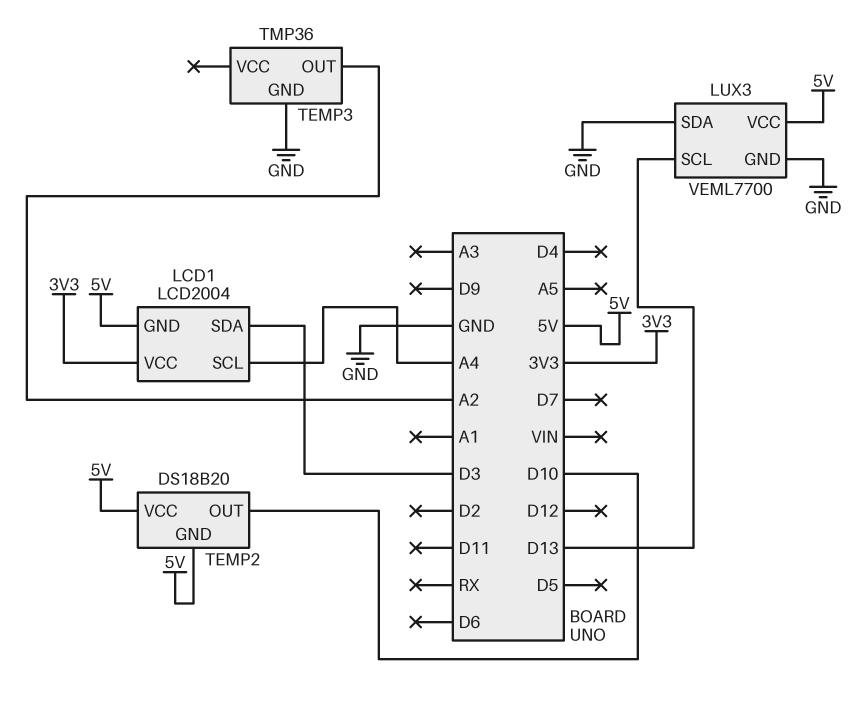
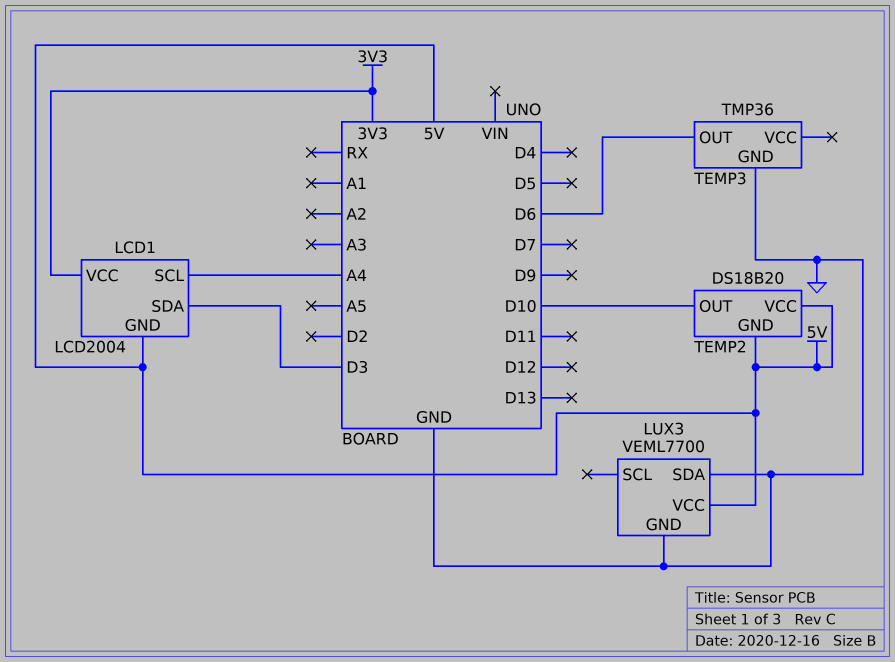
LUX3 pin SCL: D13 -> none
TEMP3 pin OUT: A2 -> D6

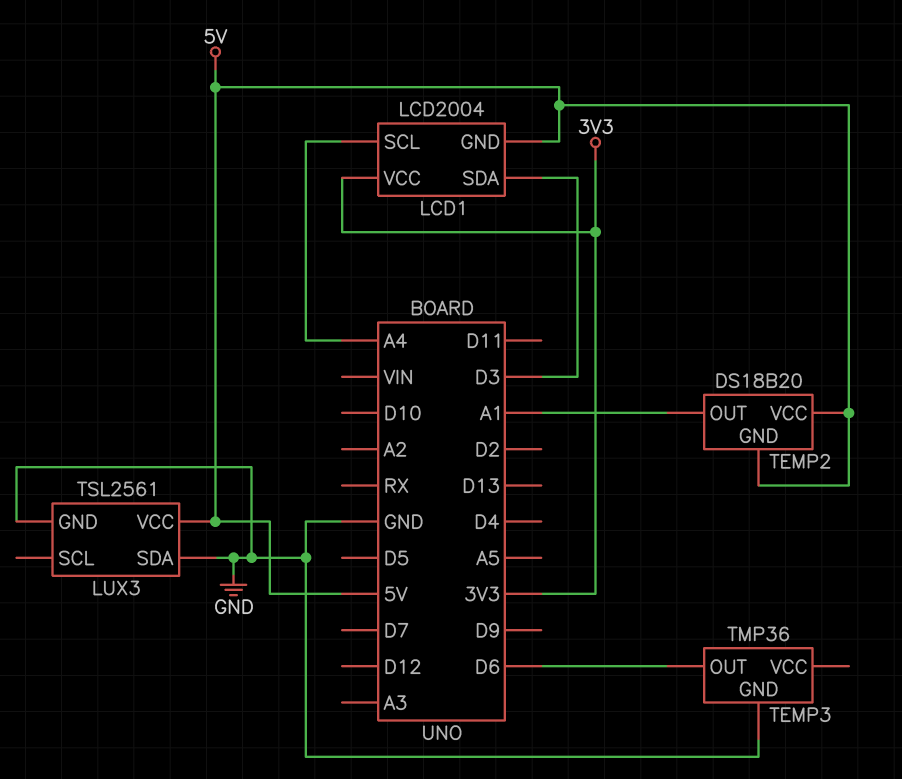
LUX3: VEML7700 -> TSL2561
TEMP2 pin OUT: D10 -> A1

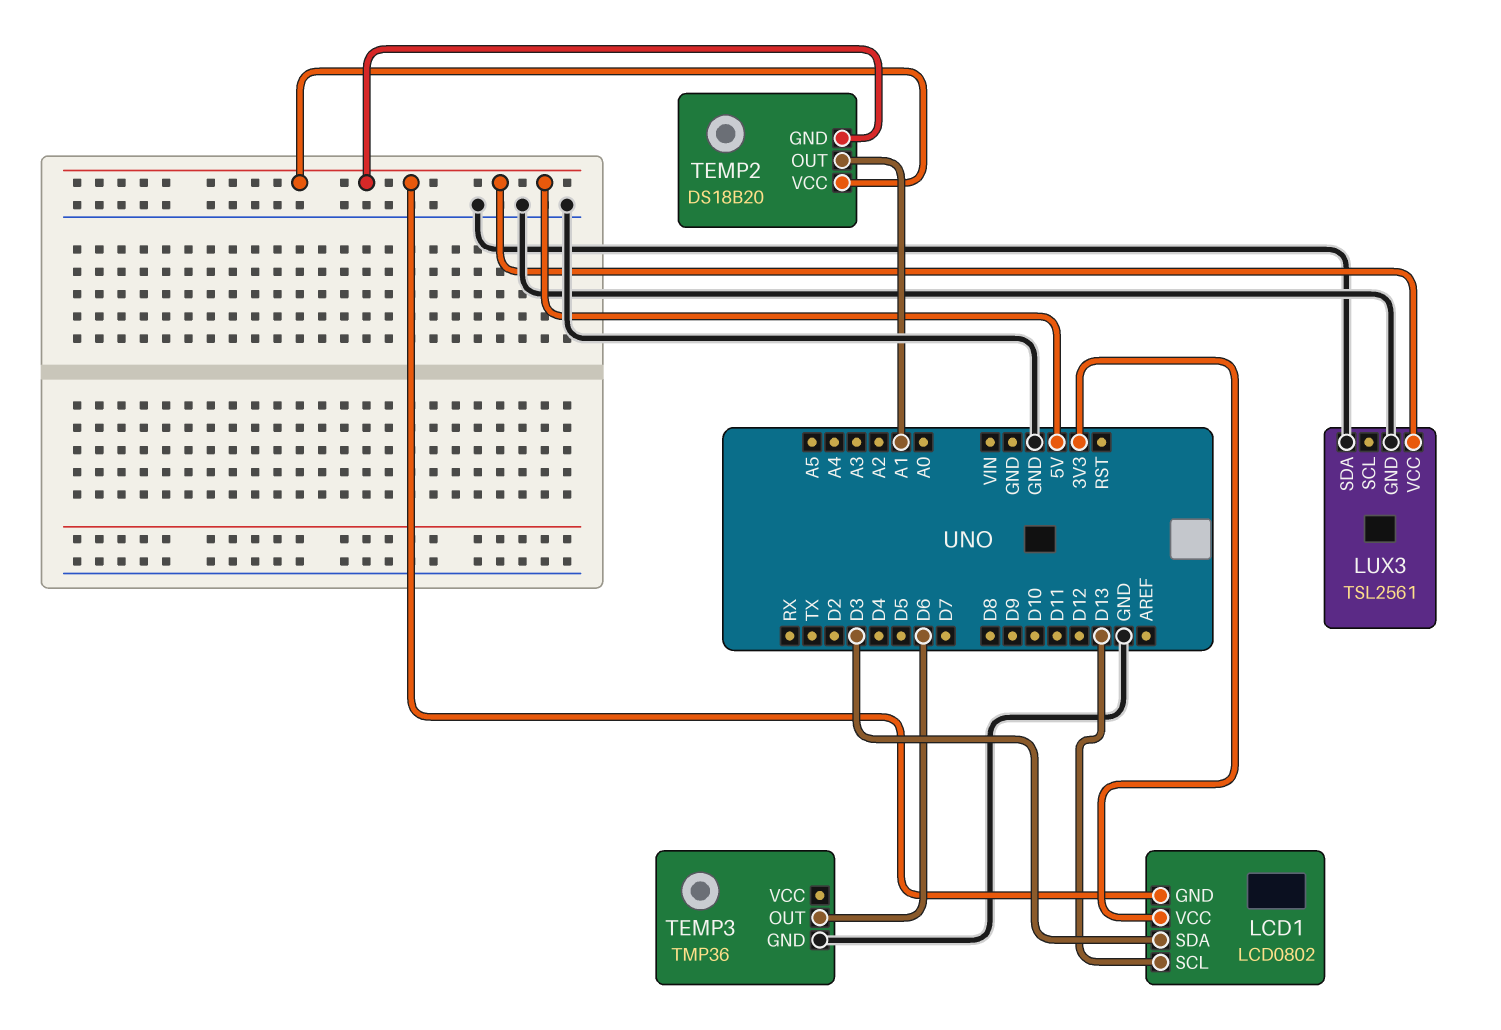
LCD1: LCD2004 -> LCD0802
LCD1 pin SCL: A4 -> D13

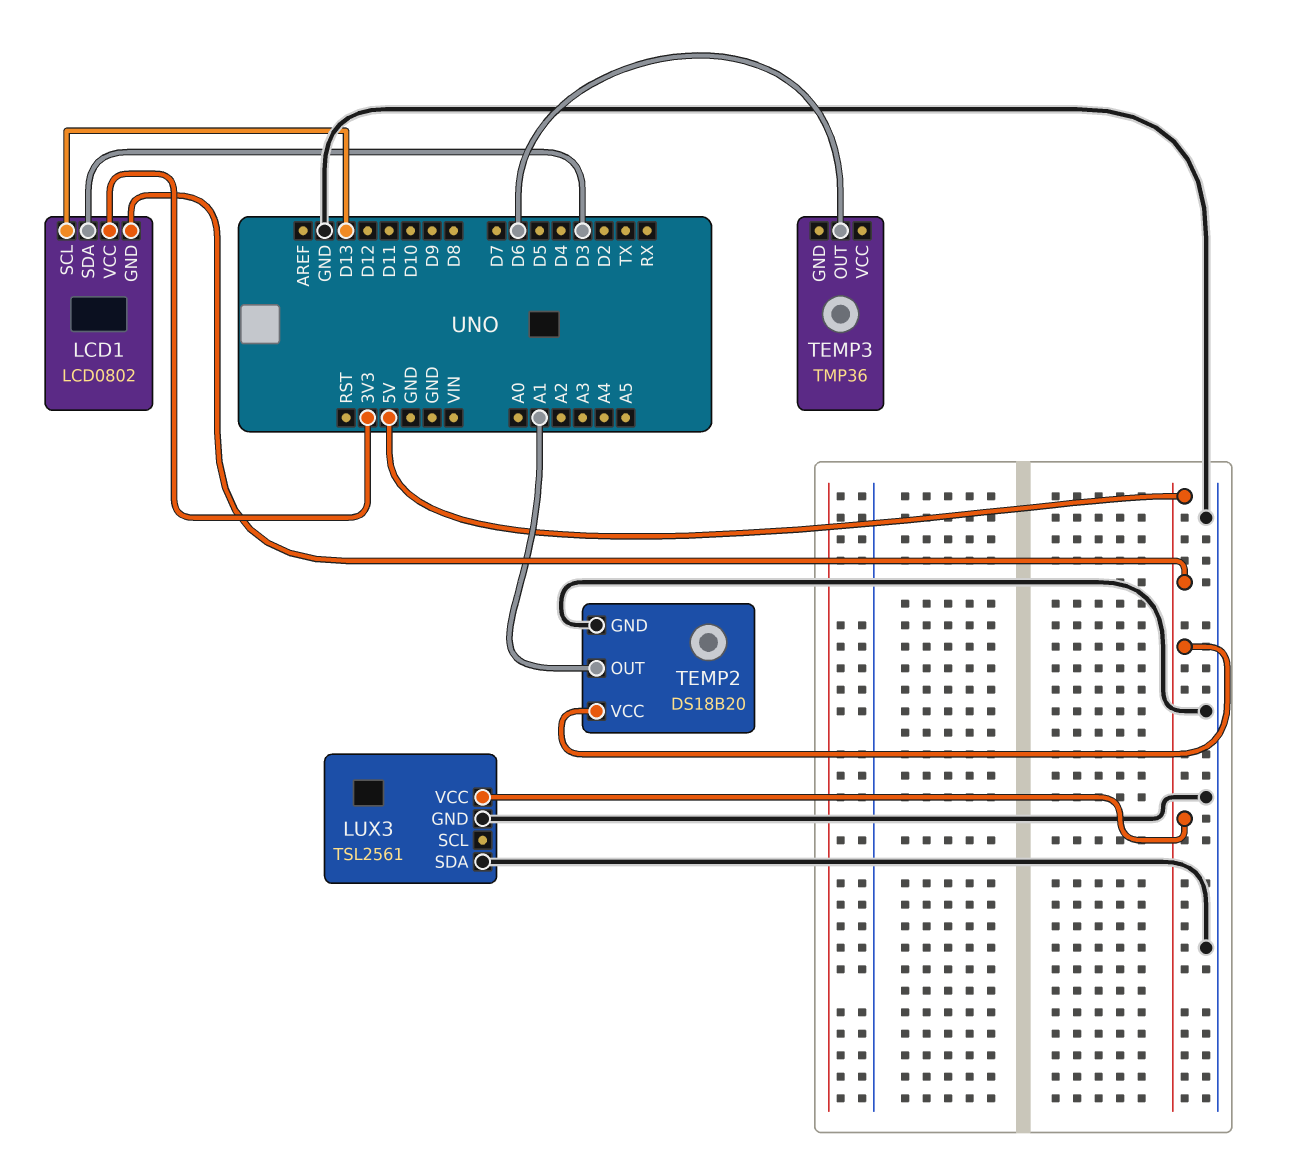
TEMP2 pin GND: 5V -> GND
TEMP3 pin GND: GND -> none

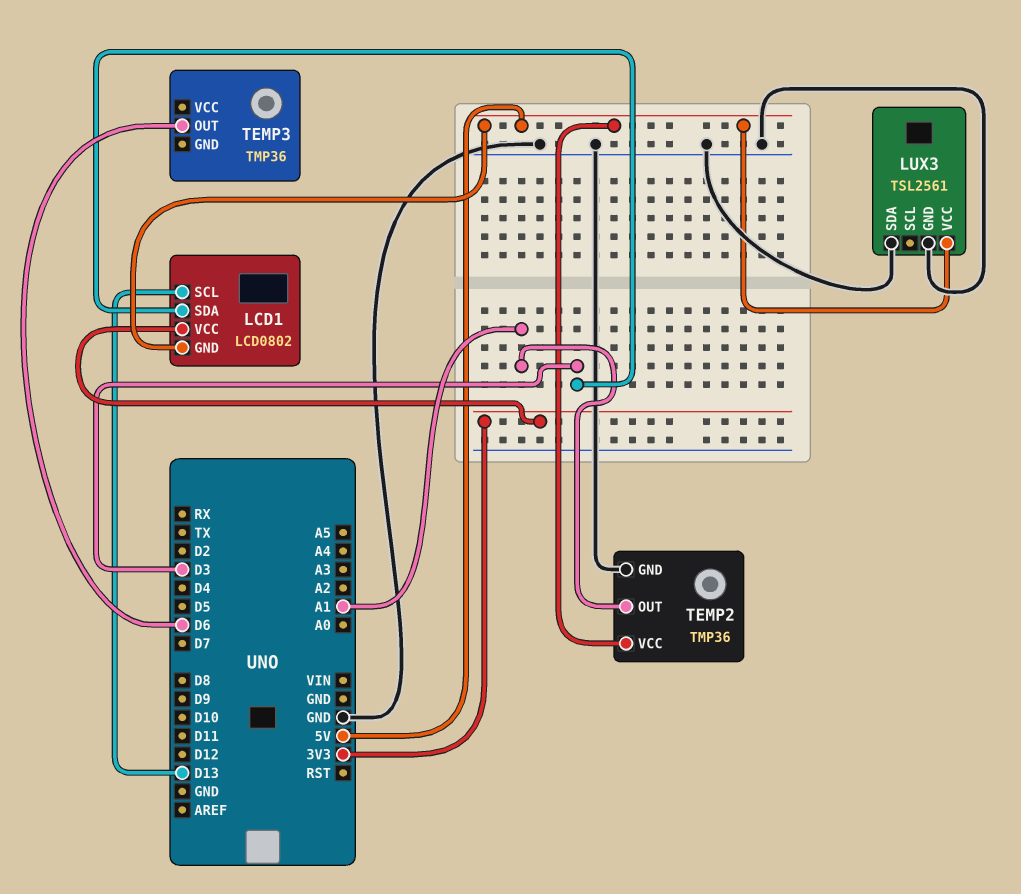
TEMP2: DS18B20 -> TMP36

